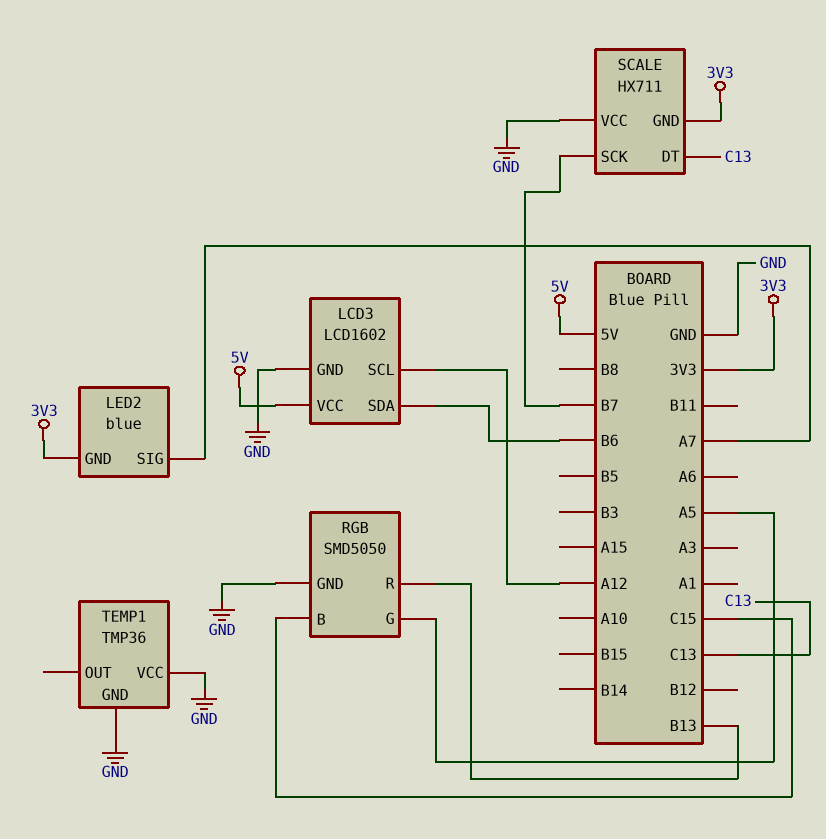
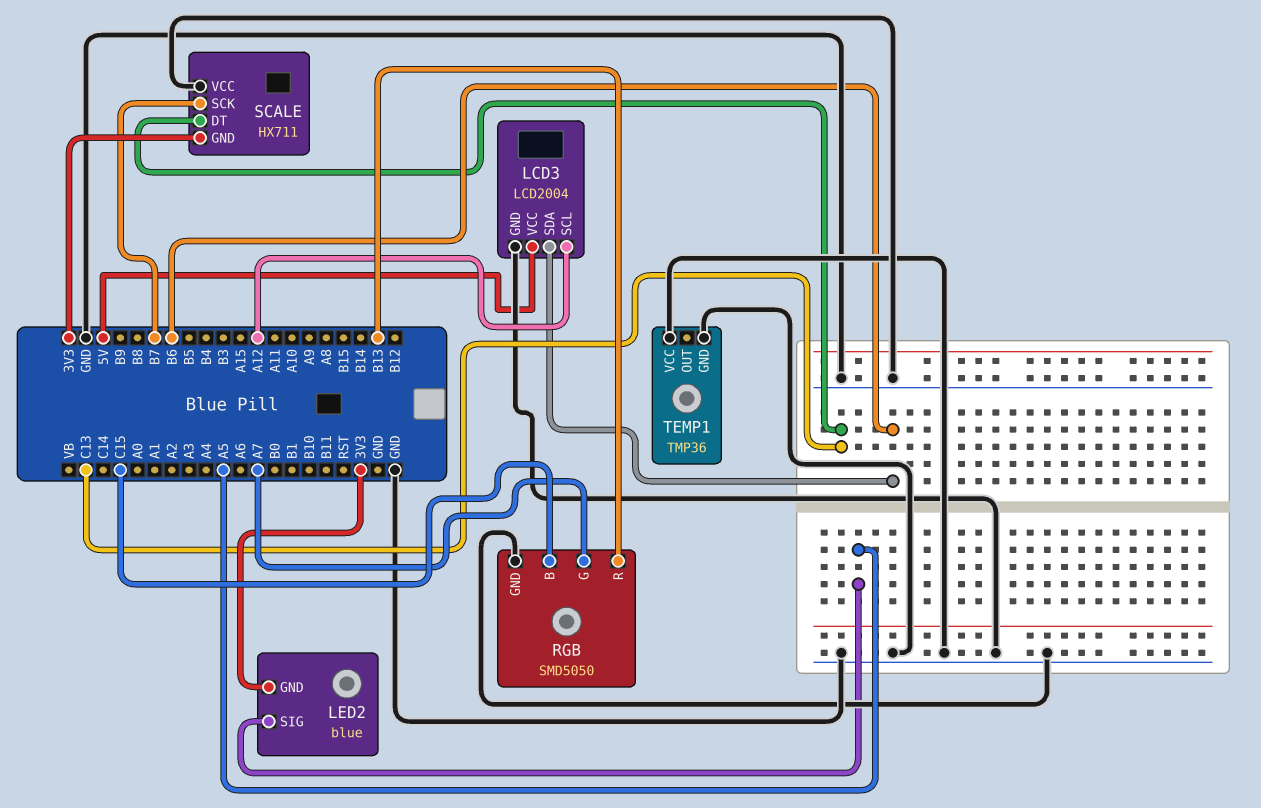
LCD3: LCD1602 -> LCD2004
LED2 pin SIG: A7 -> A5
RGB pin G: A5 -> A7

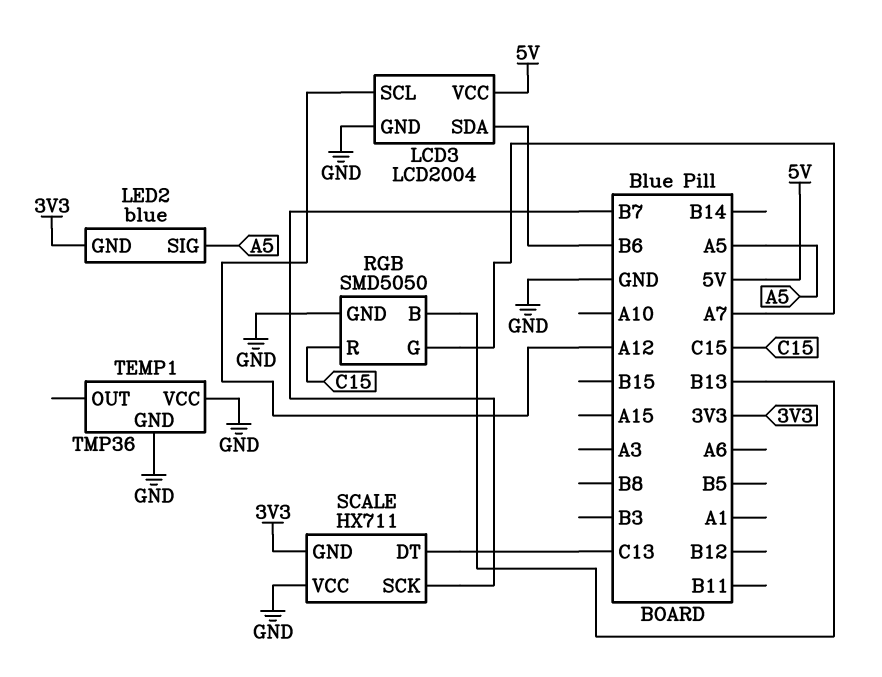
RGB pin B: C15 -> B13
RGB pin R: B13 -> C15

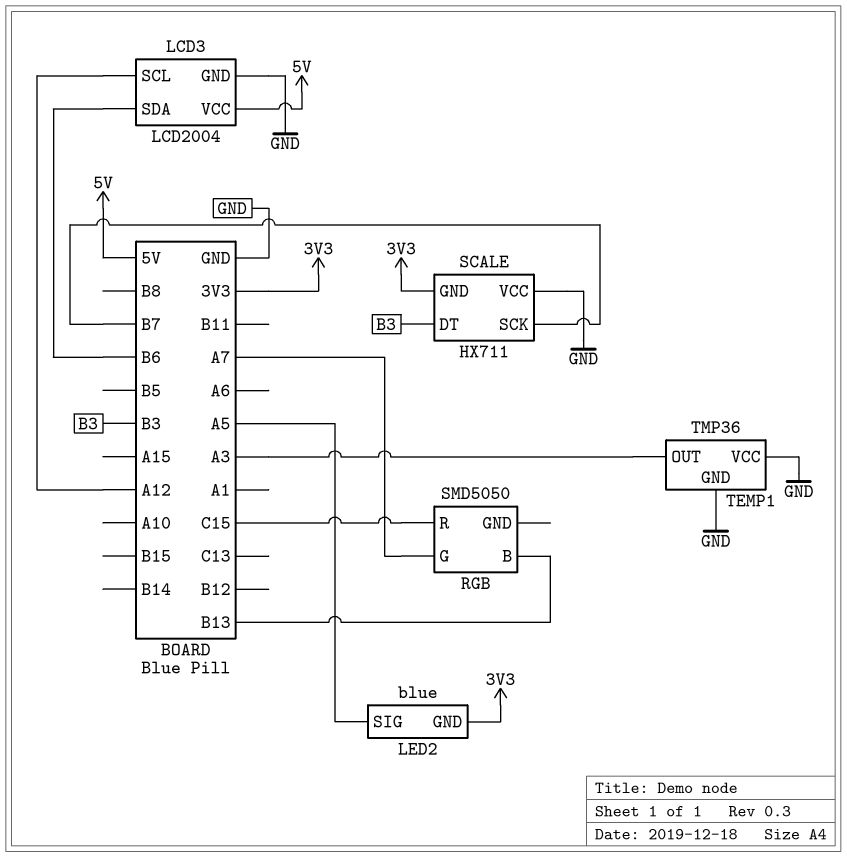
RGB pin GND: GND -> none
SCALE pin DT: C13 -> B3
TEMP1 pin OUT: none -> A3

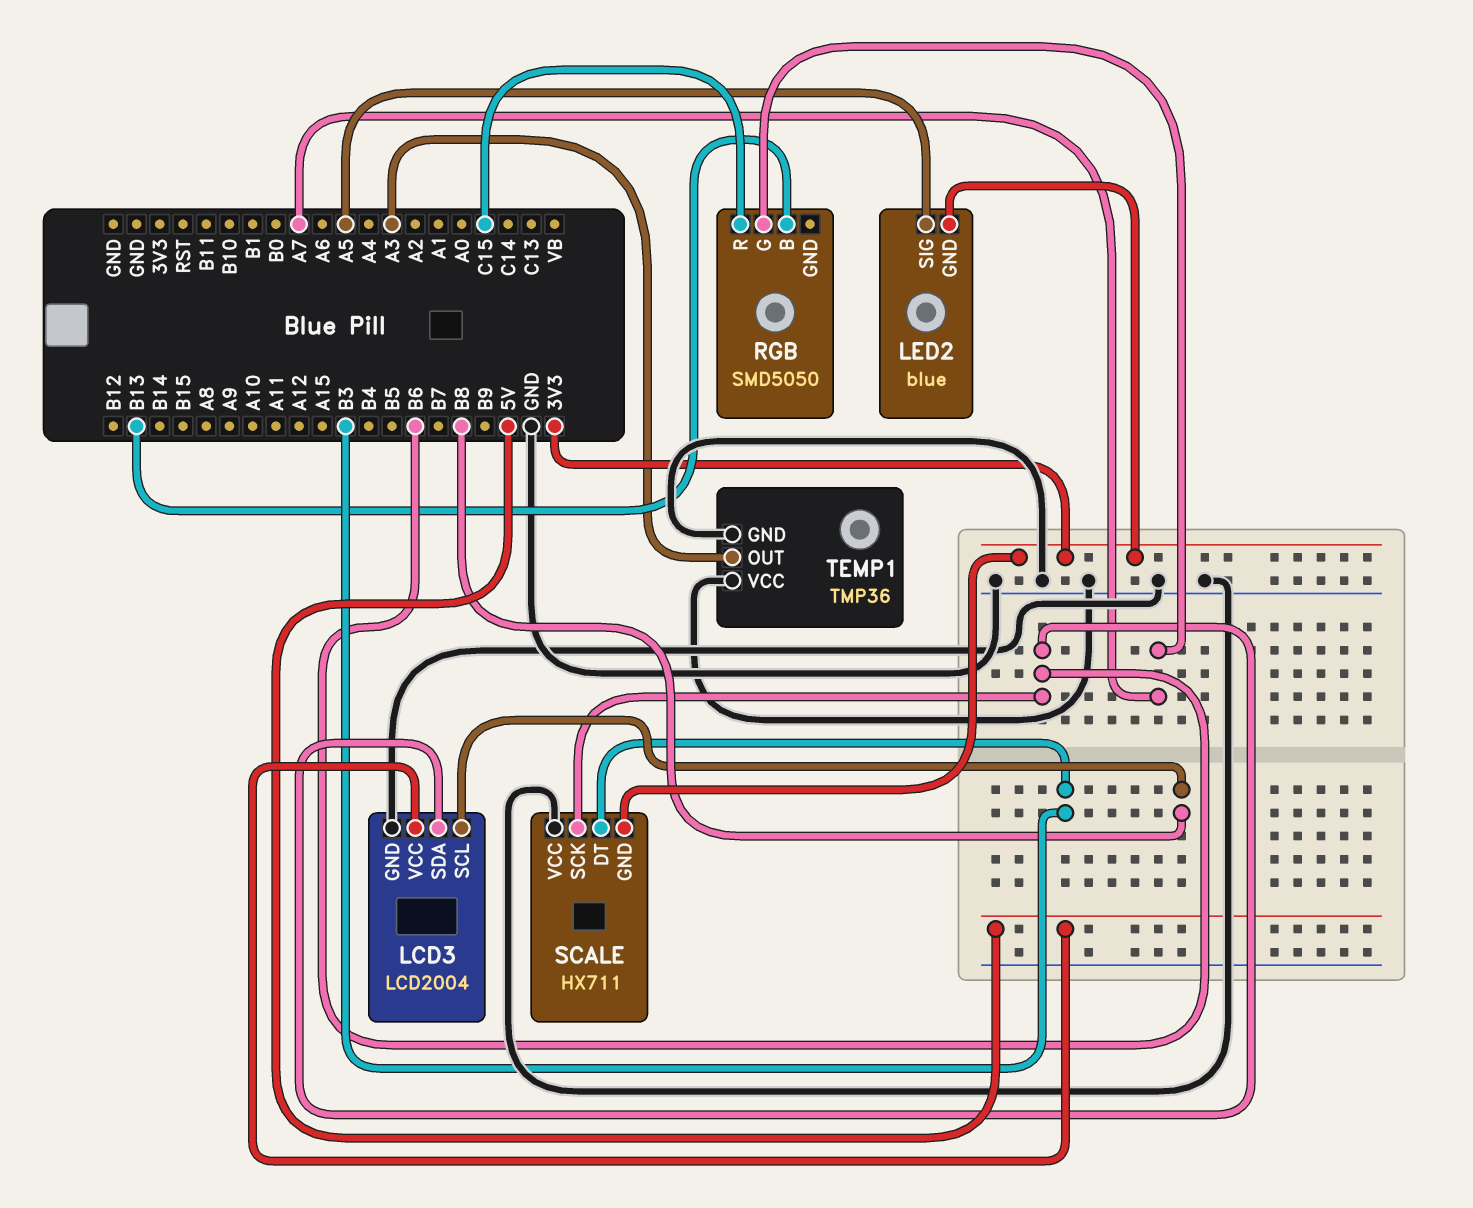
LCD3 pin SCL: A12 -> B8
SCALE pin SCK: B7 -> B6

